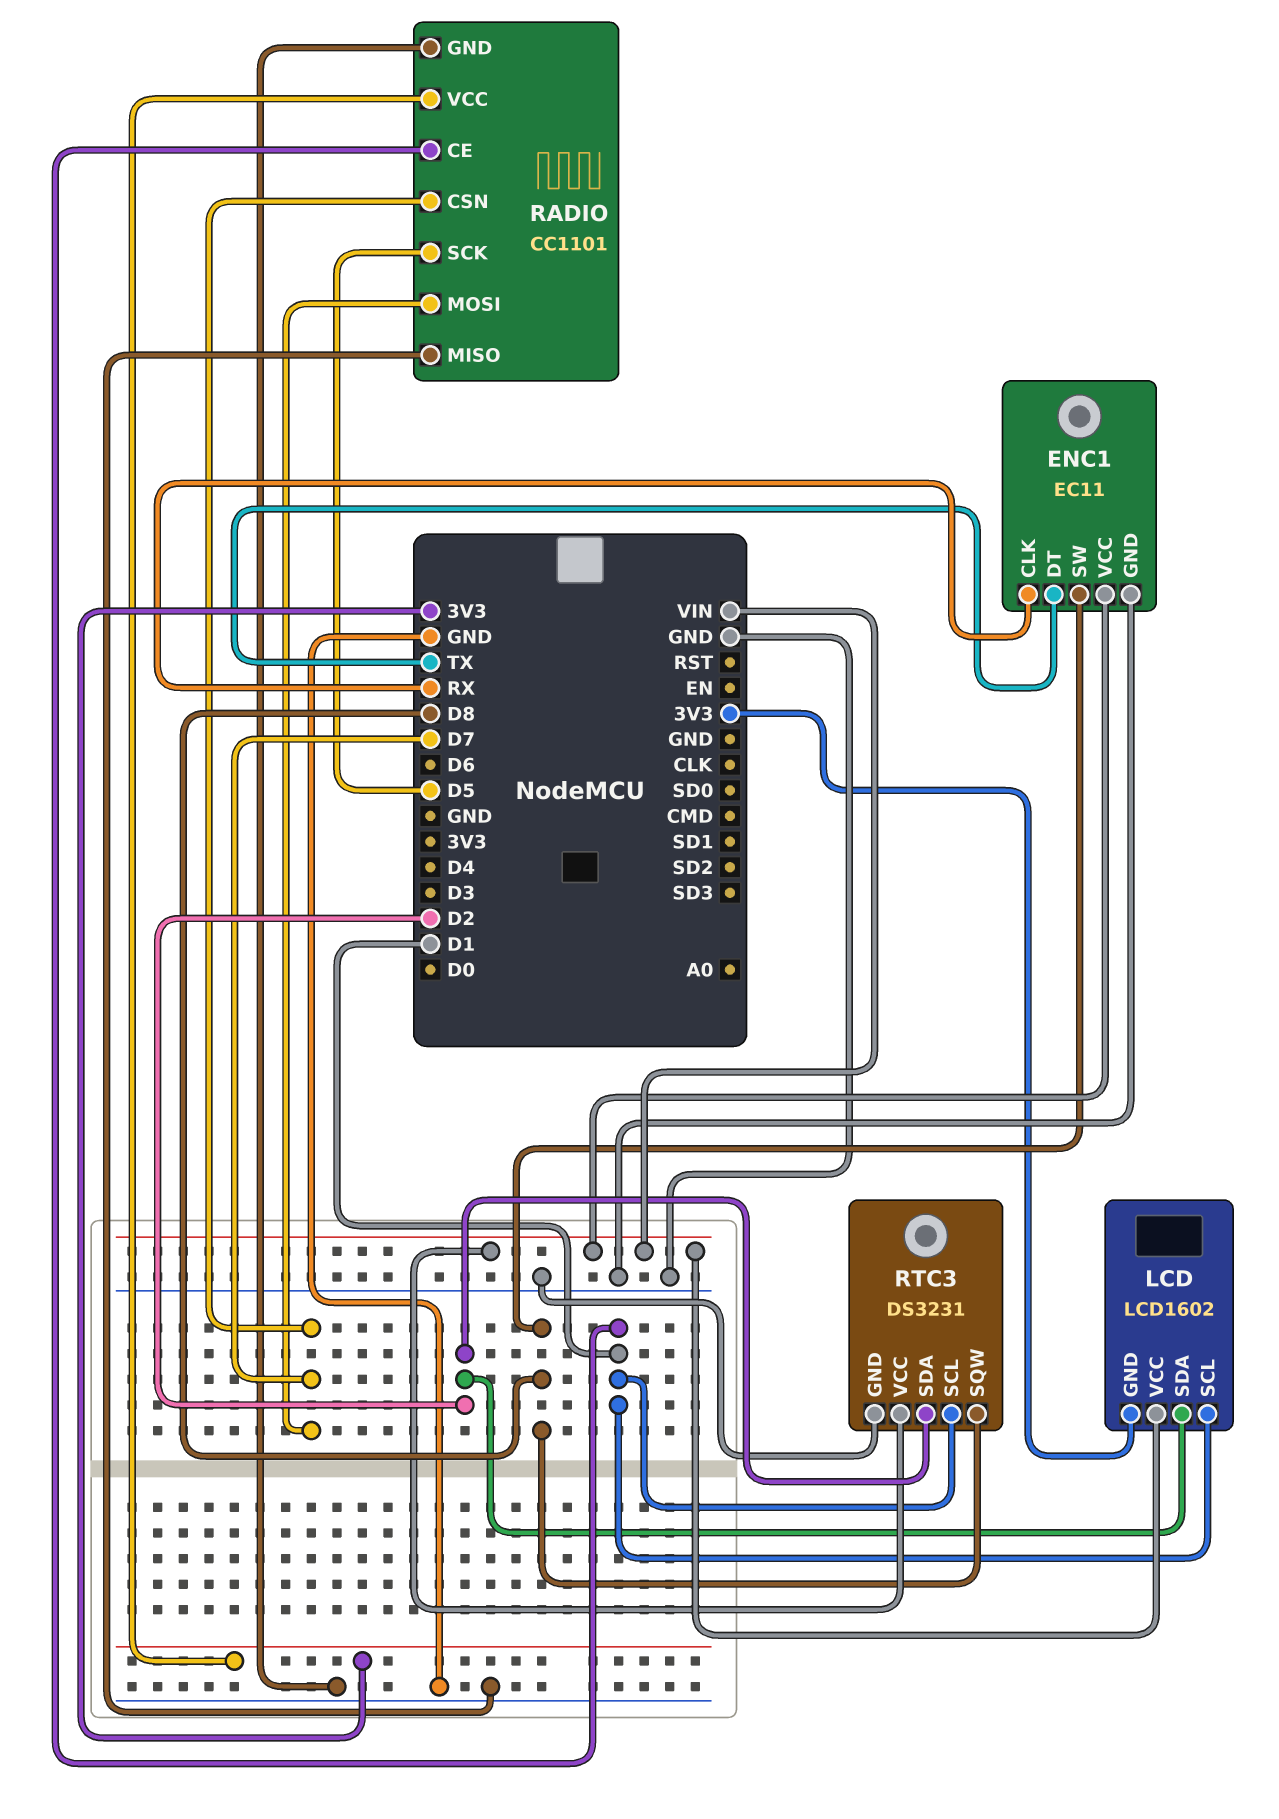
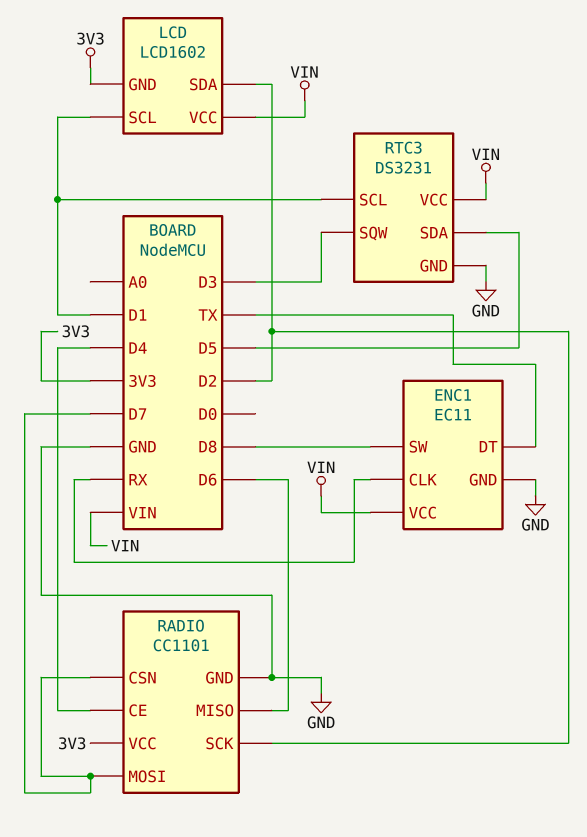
RADIO pin CE: D1 -> D4
RADIO pin MISO: GND -> D6
RADIO pin SCK: D5 -> D2
RTC3 pin SDA: D2 -> D5
RTC3 pin SQW: D8 -> D3

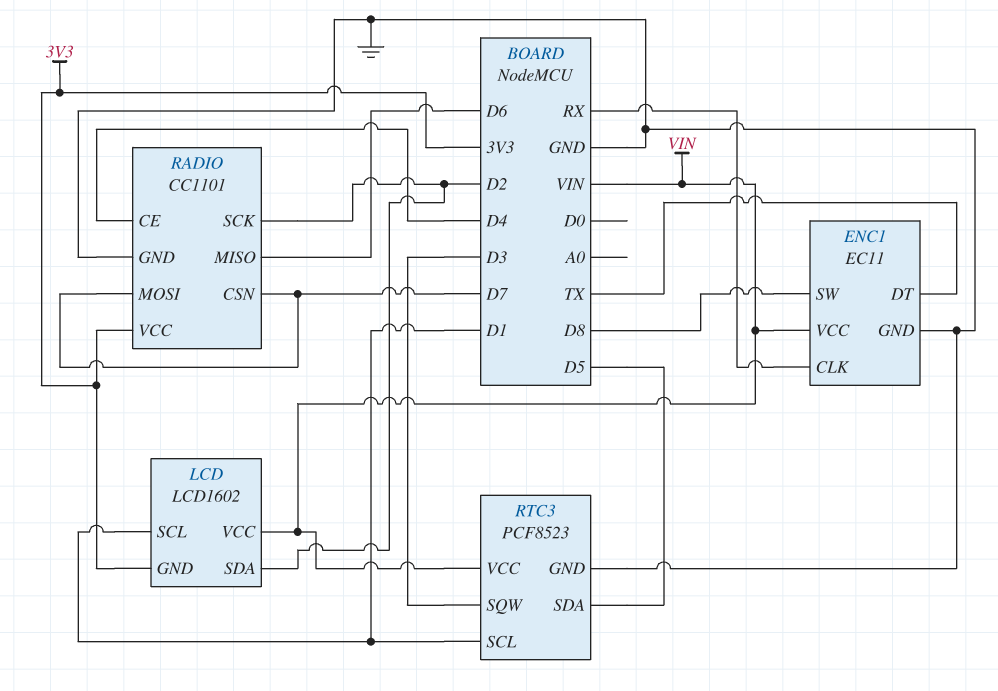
RTC3: DS3231 -> PCF8523

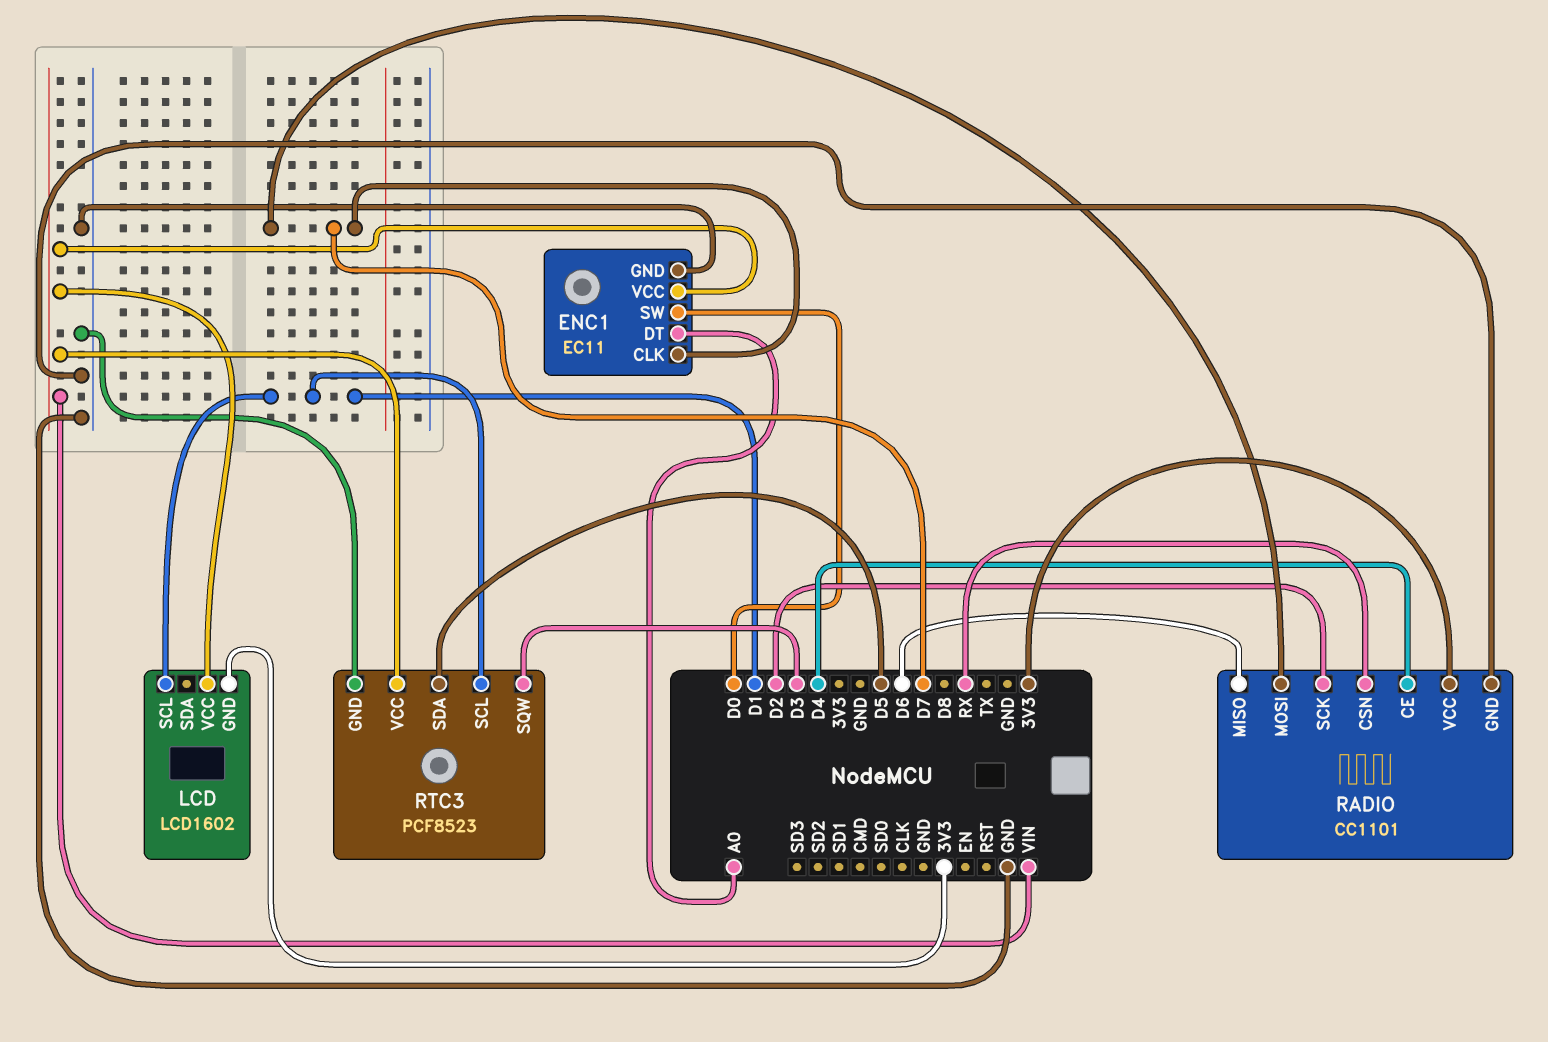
ENC1 pin CLK: RX -> D7
ENC1 pin DT: TX -> A0
ENC1 pin SW: D8 -> D0
LCD pin SDA: D2 -> none
RADIO pin CSN: D7 -> RX

